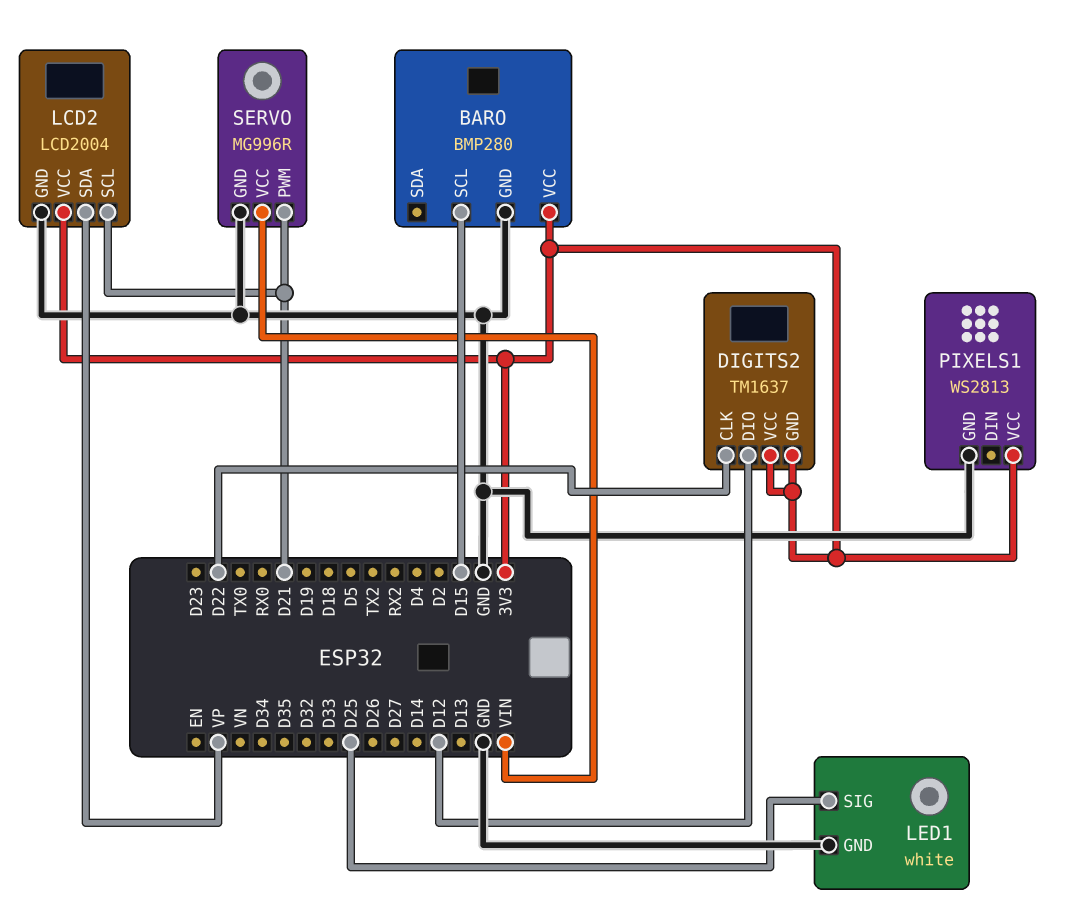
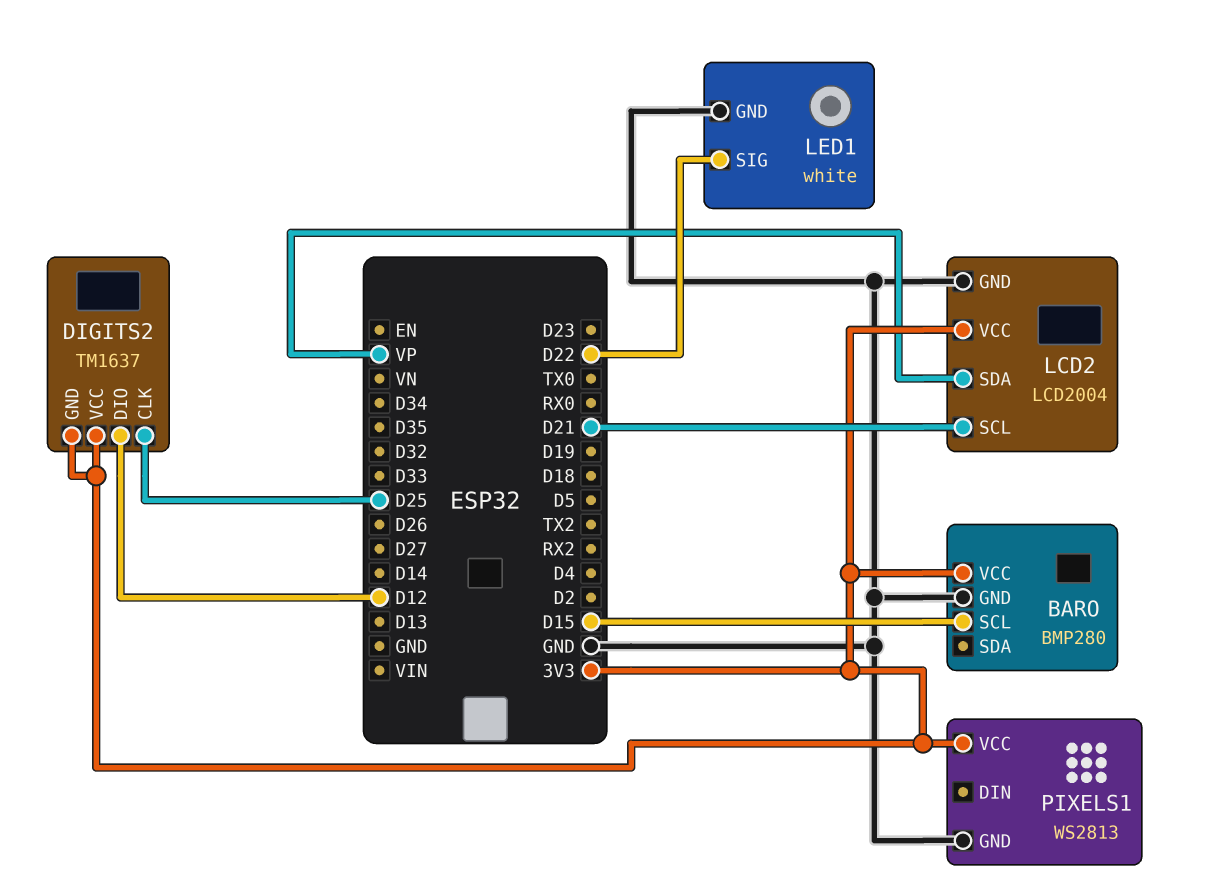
DIGITS2 pin CLK: D22 -> D25
LED1 pin SIG: D25 -> D22
SERVO: MG996R -> none
SERVO pin GND: GND -> none
SERVO pin PWM: D21 -> none
SERVO pin VCC: VIN -> none

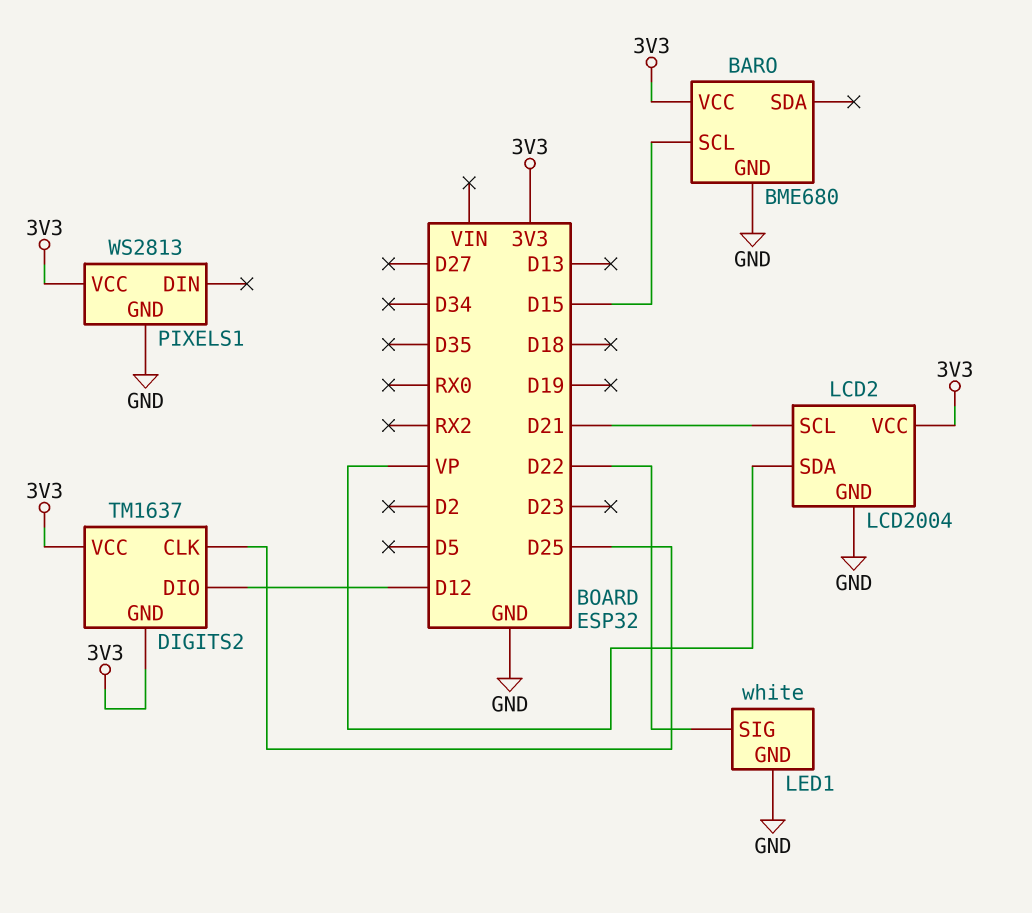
BARO: BMP280 -> BME680

